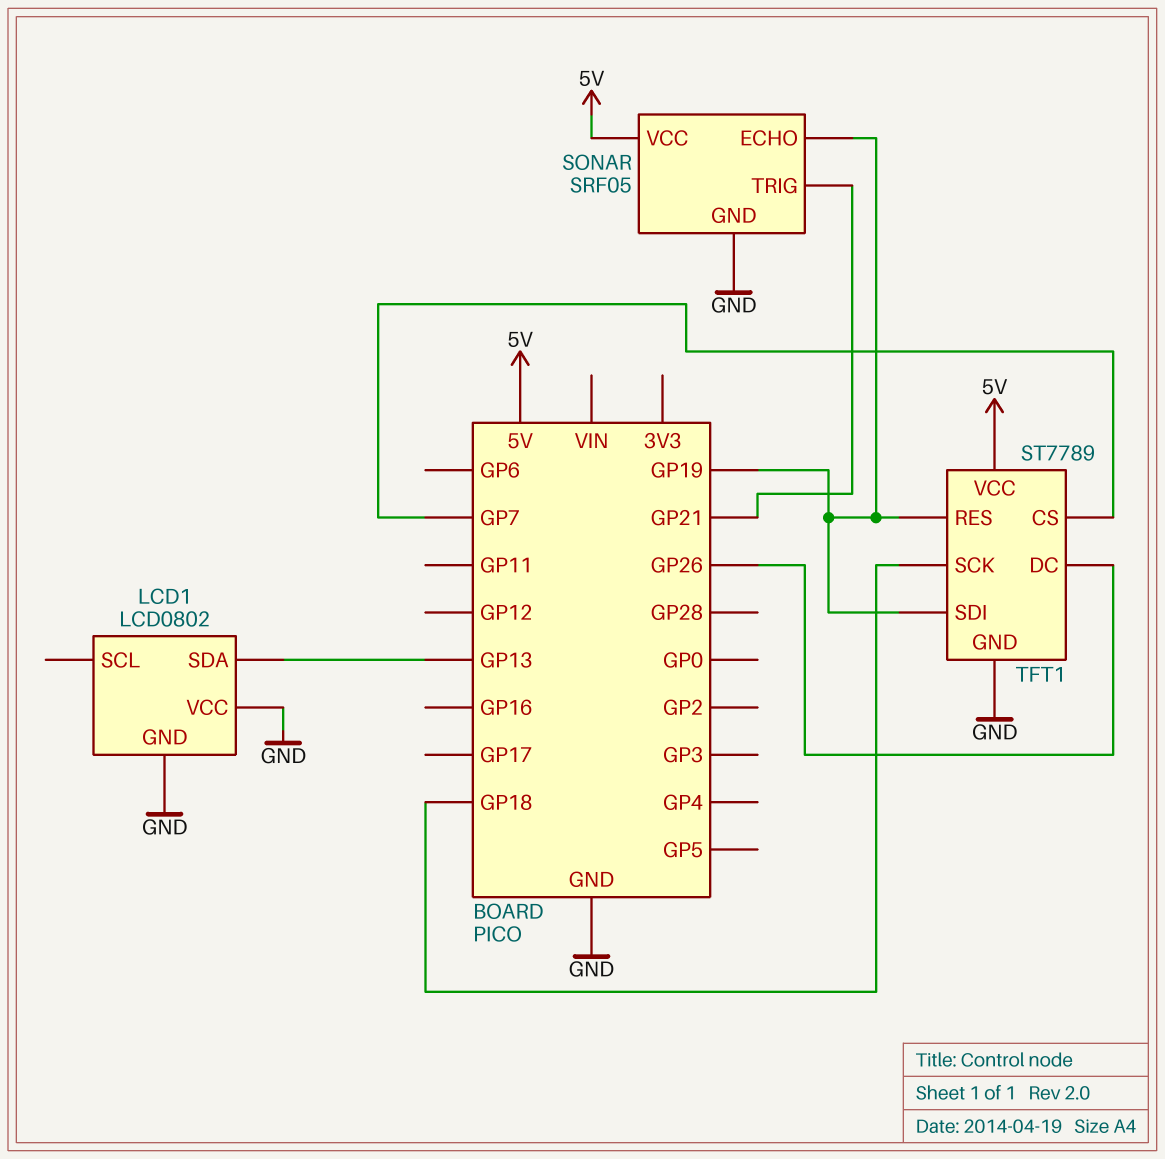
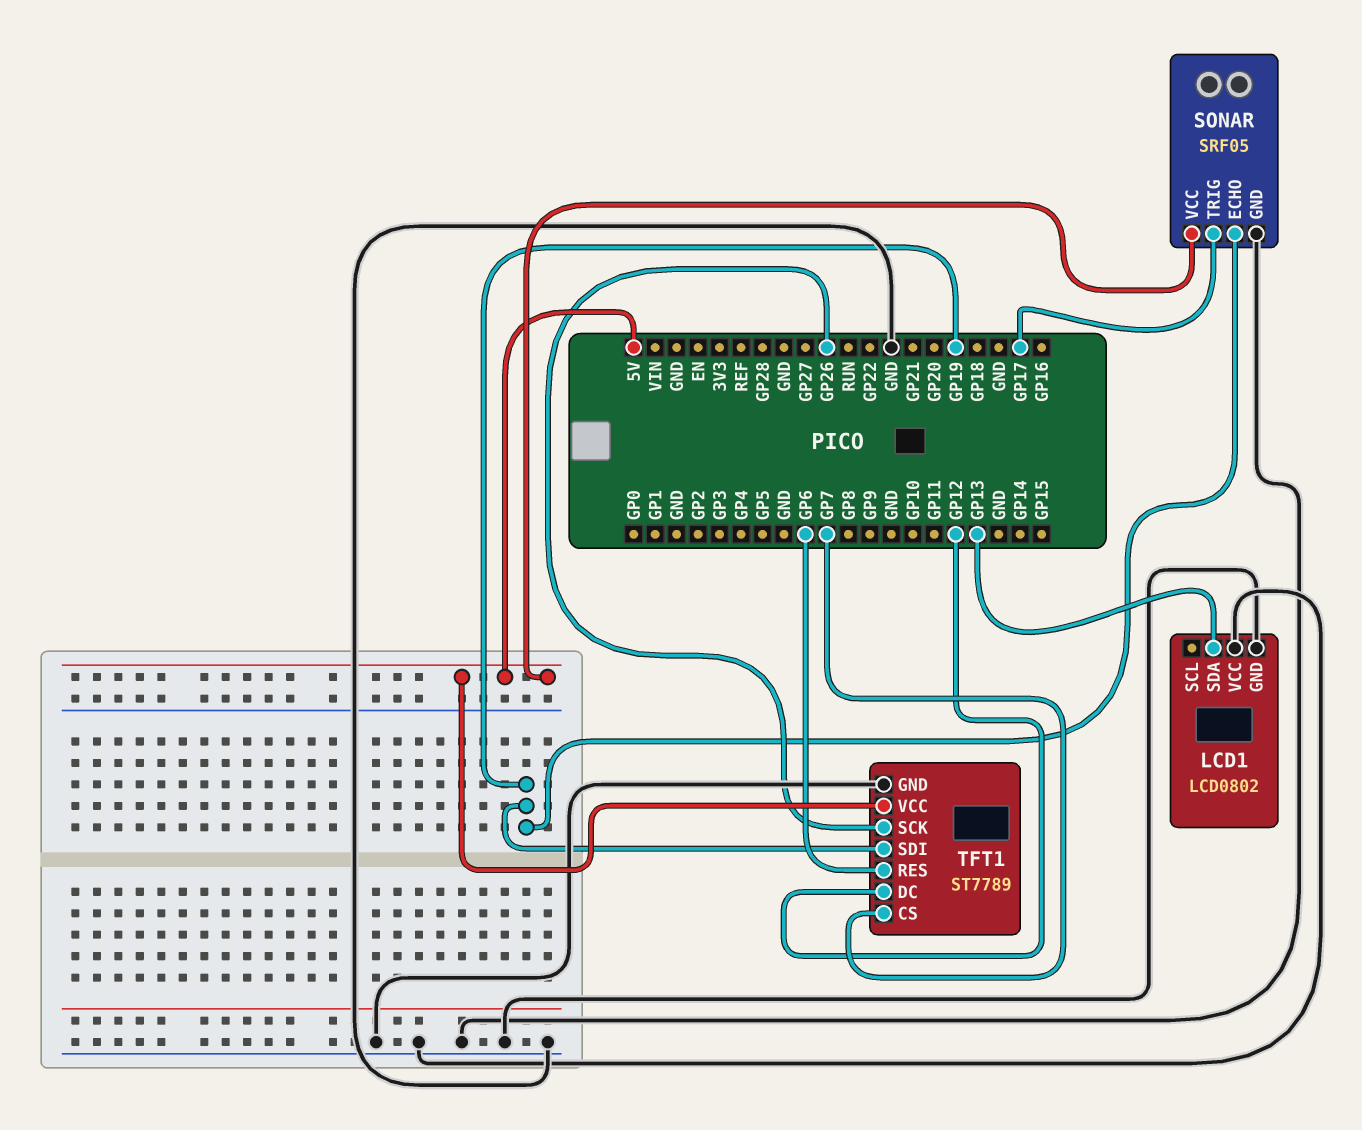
SONAR pin TRIG: GP21 -> GP17
TFT1 pin DC: GP26 -> GP12
TFT1 pin RES: GP19 -> GP6
TFT1 pin SCK: GP18 -> GP26

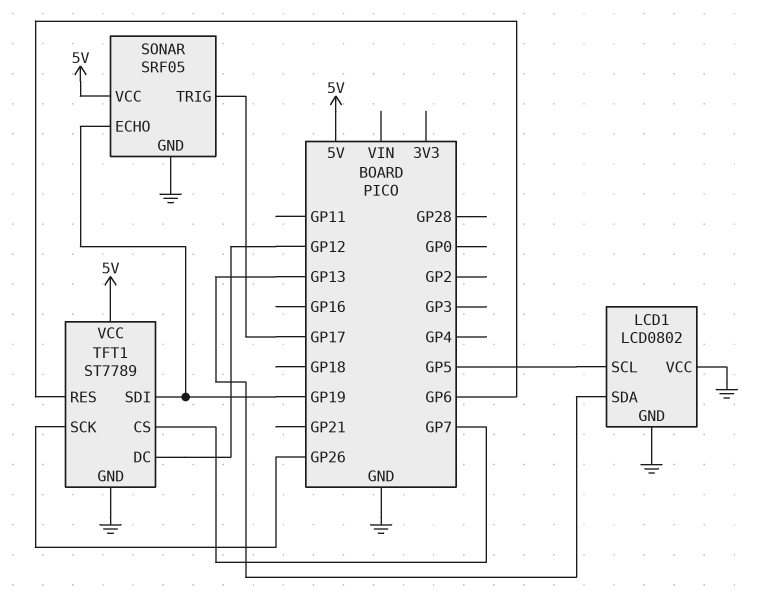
LCD1 pin SCL: none -> GP5

